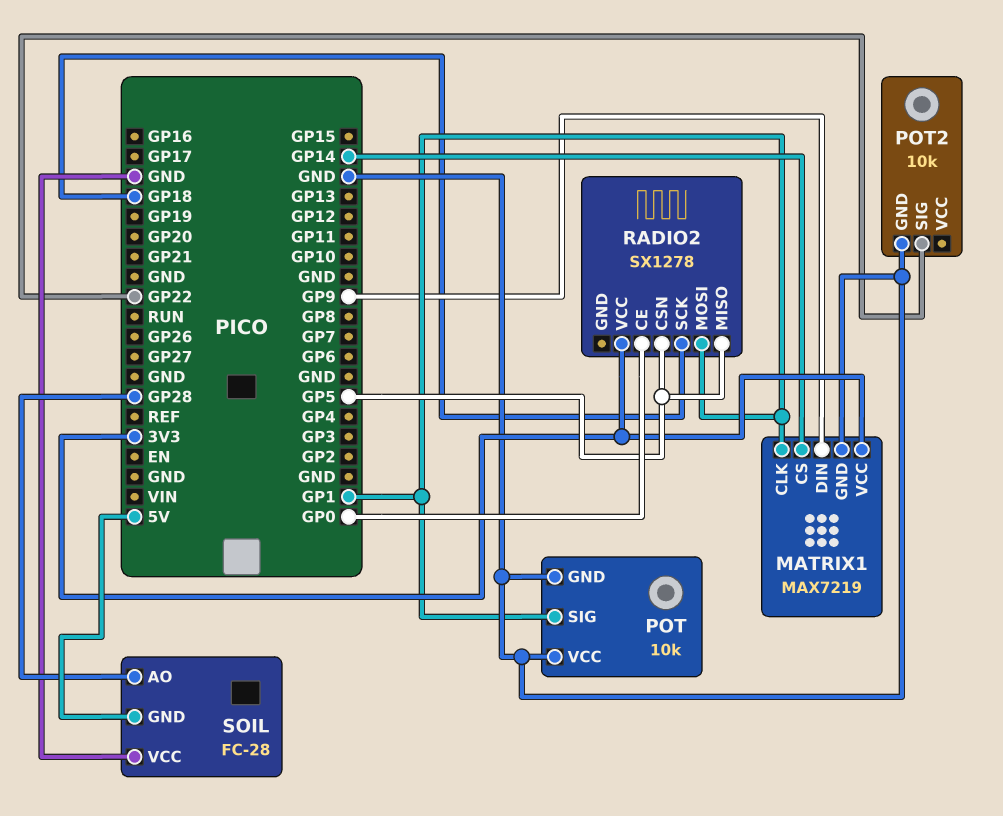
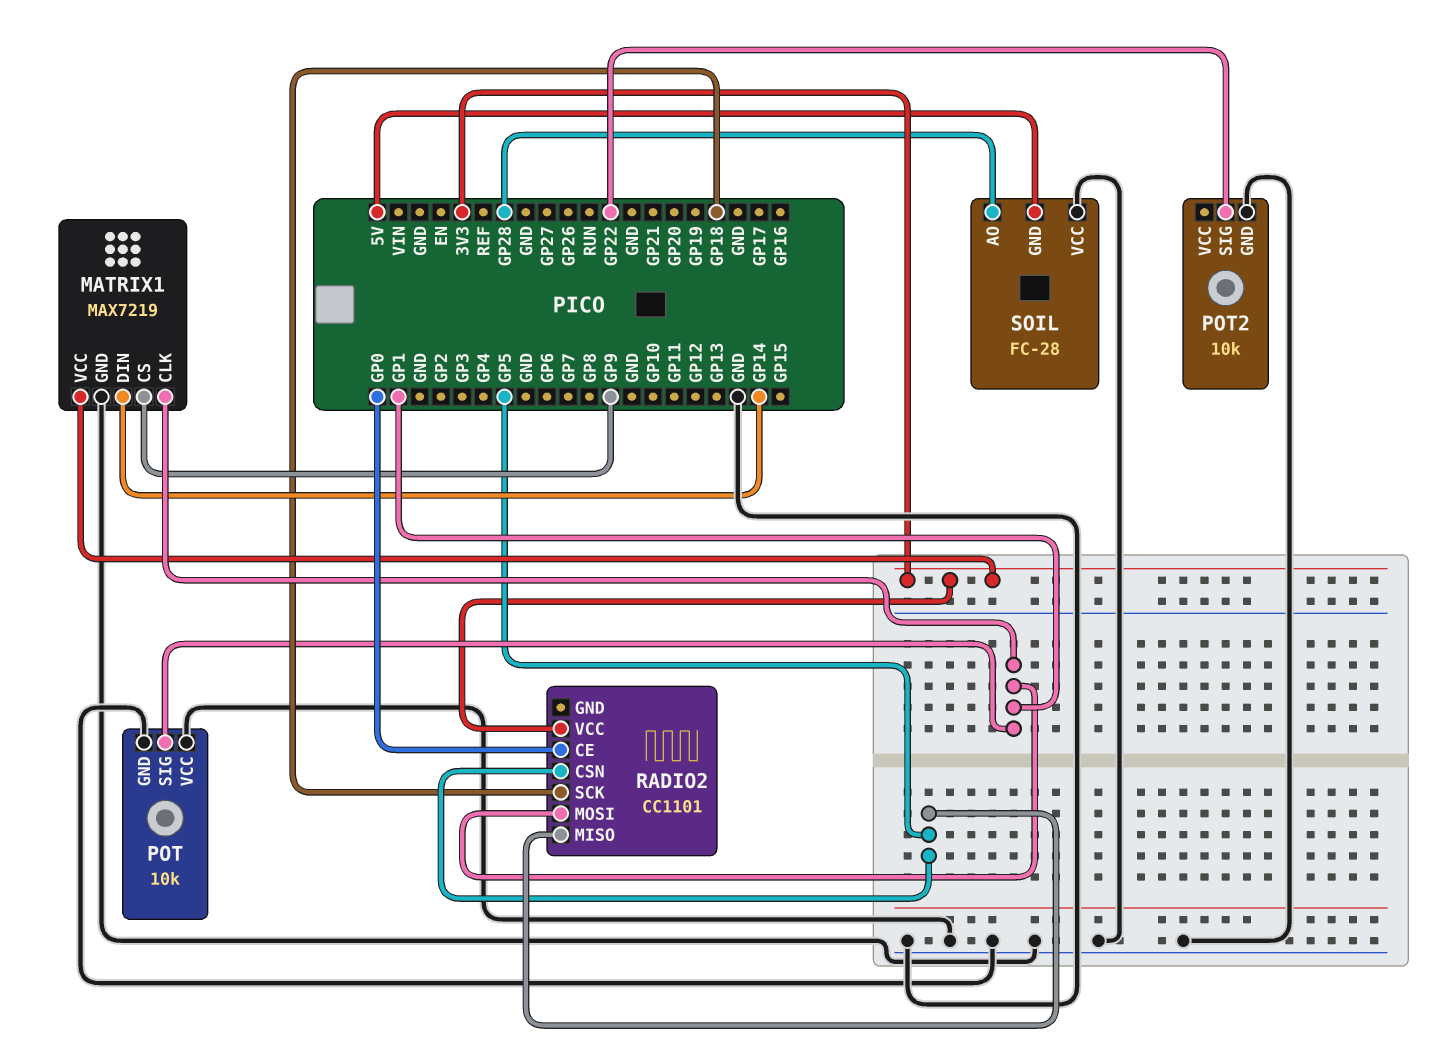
MATRIX1 pin CS: GP14 -> GP9
MATRIX1 pin DIN: GP9 -> GP14
RADIO2: SX1278 -> CC1101

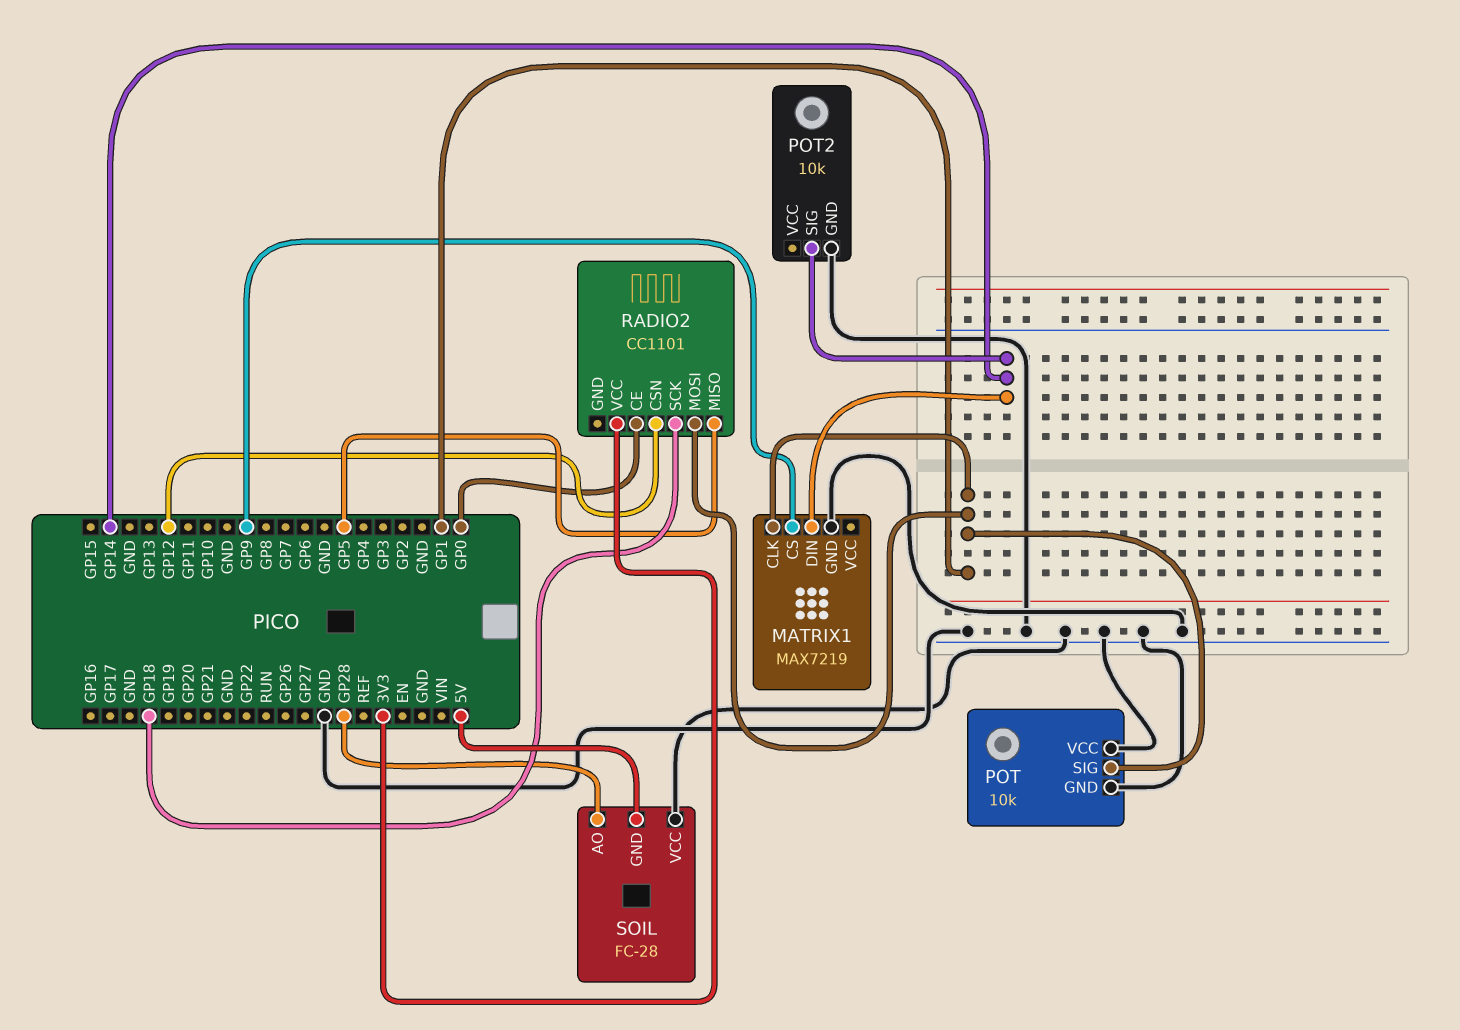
MATRIX1 pin VCC: 3V3 -> none
POT2 pin SIG: GP22 -> GP14
RADIO2 pin CSN: GP5 -> GP12

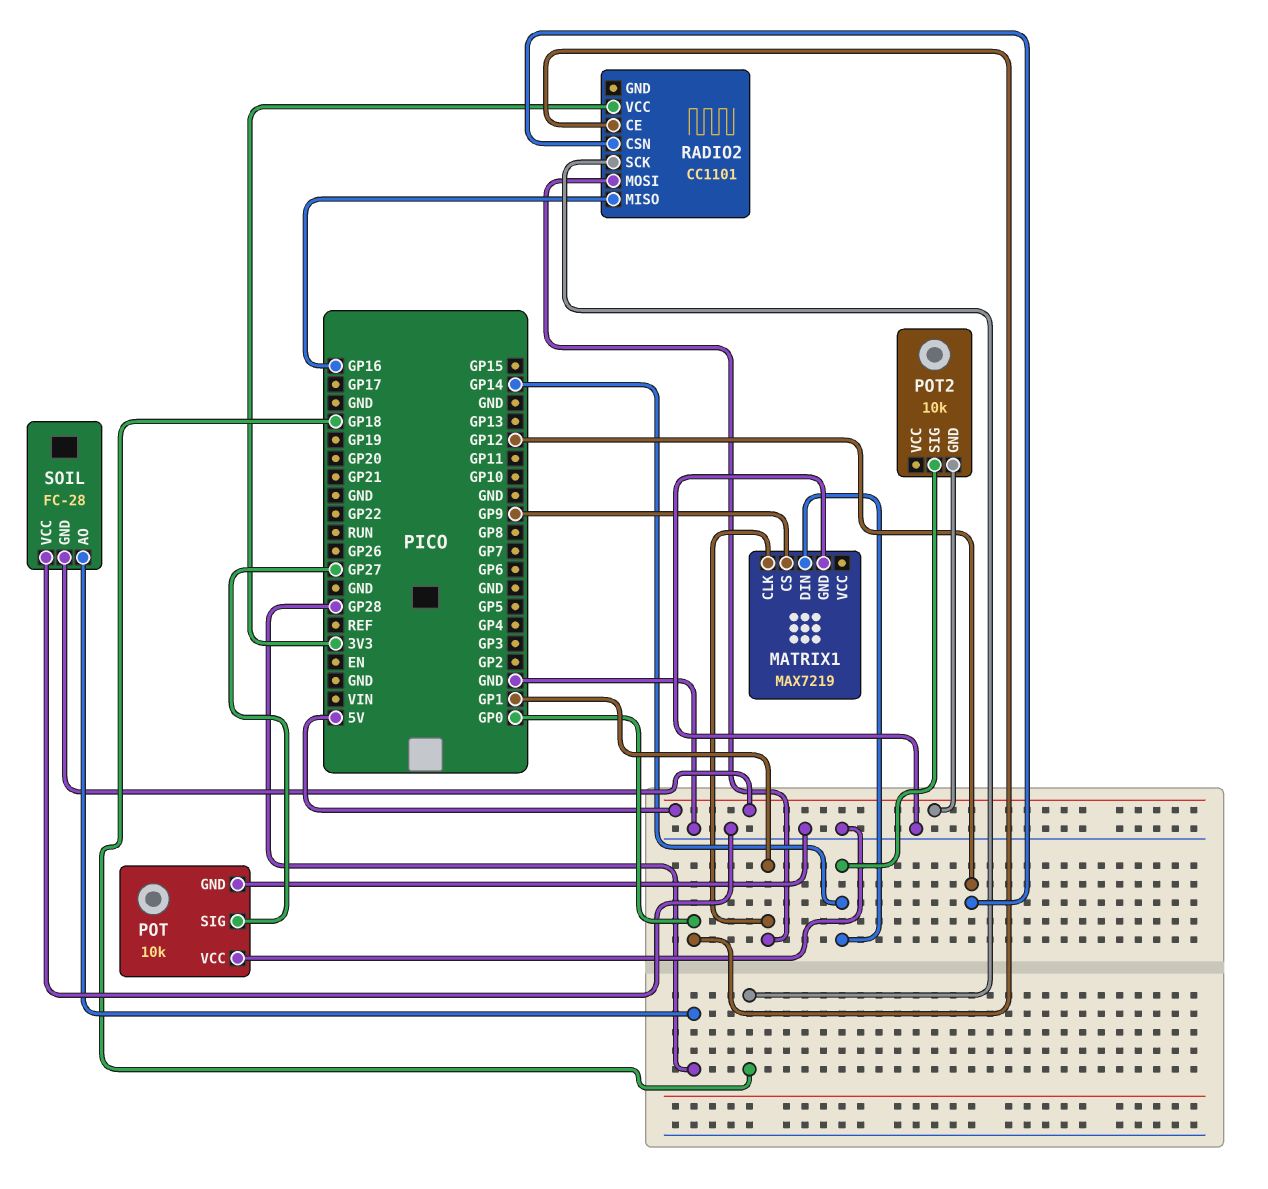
POT pin SIG: GP1 -> GP27
POT2 pin GND: GND -> 5V
RADIO2 pin MISO: GP5 -> GP16

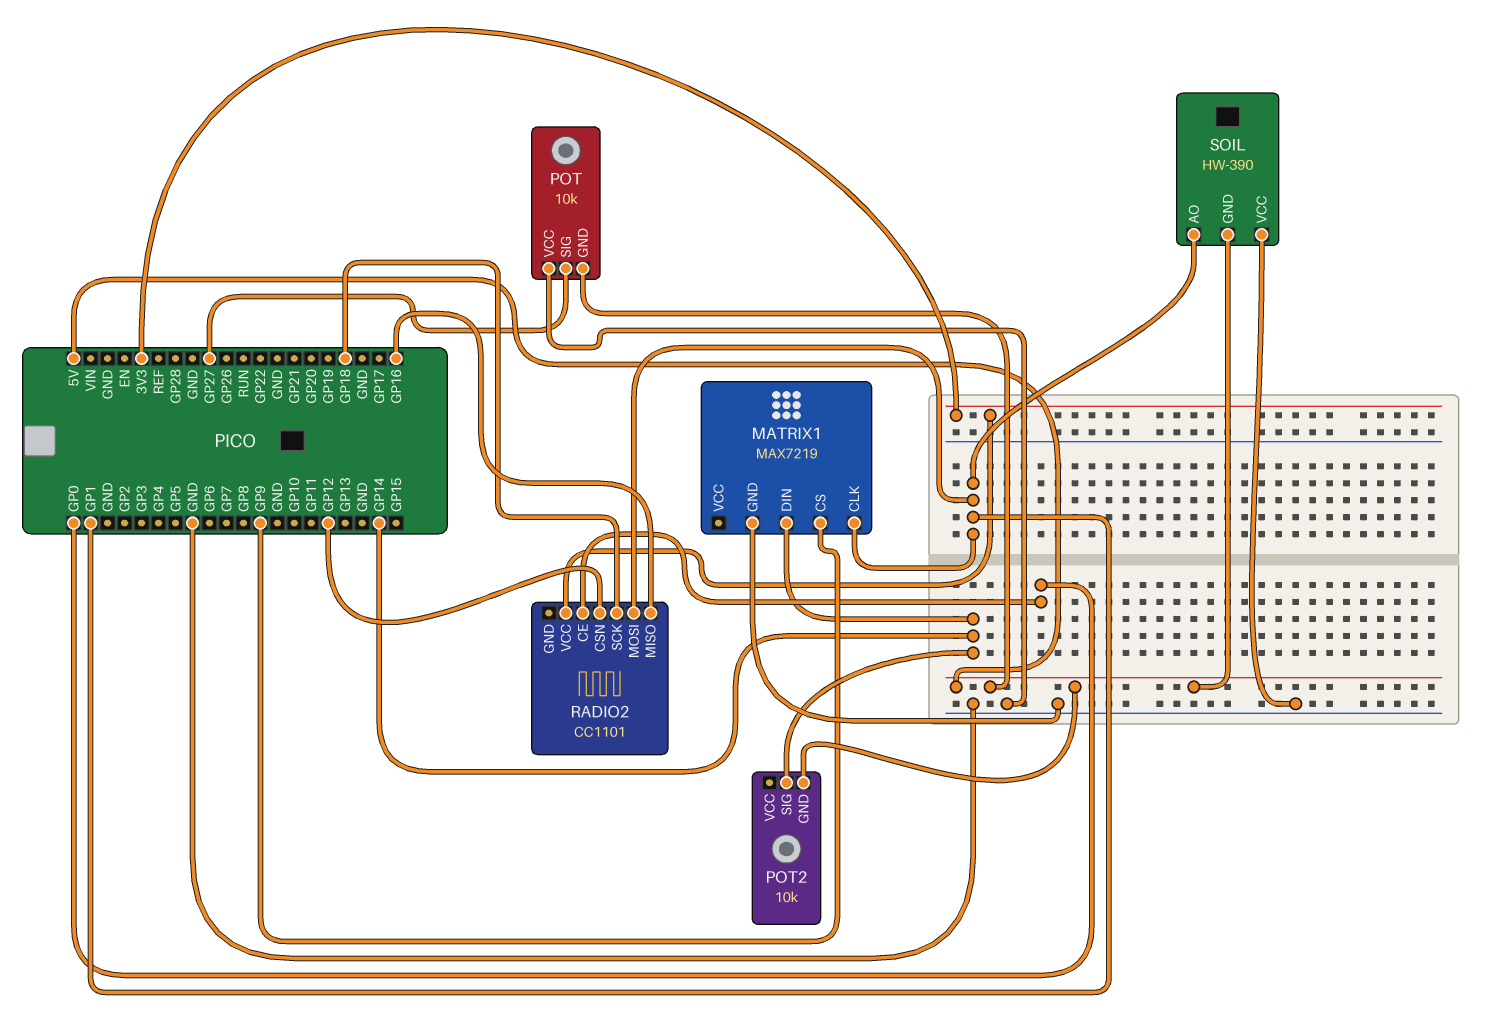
POT pin GND: GND -> 5V
SOIL: FC-28 -> HW-390
SOIL pin AO: GP28 -> GP1

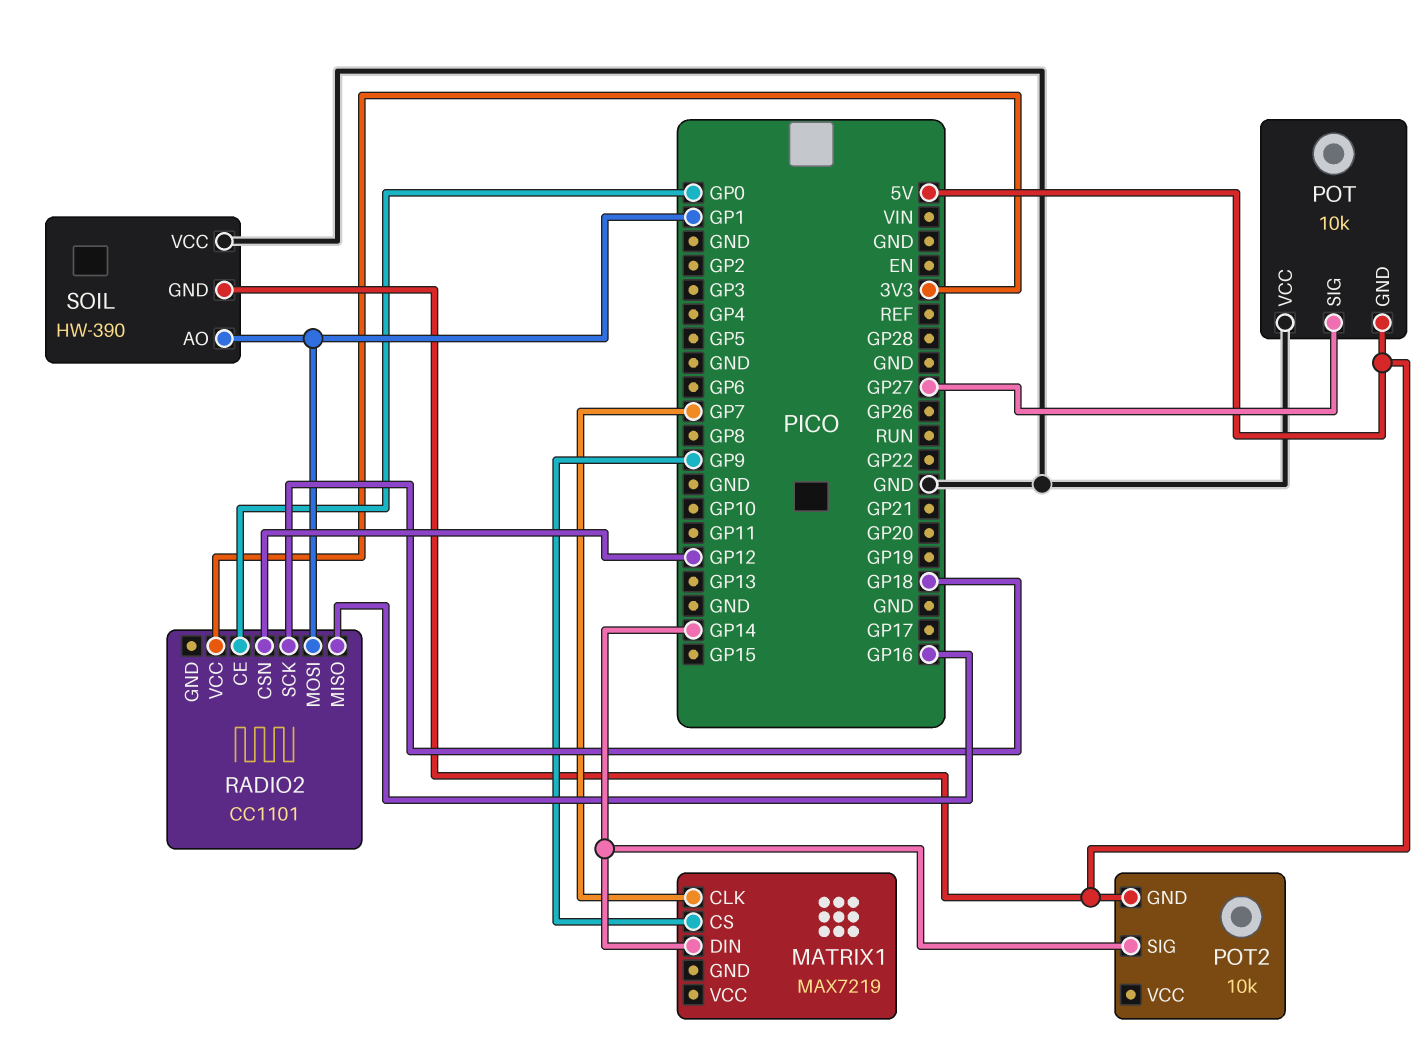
MATRIX1 pin CLK: GP1 -> GP7
MATRIX1 pin GND: GND -> none

